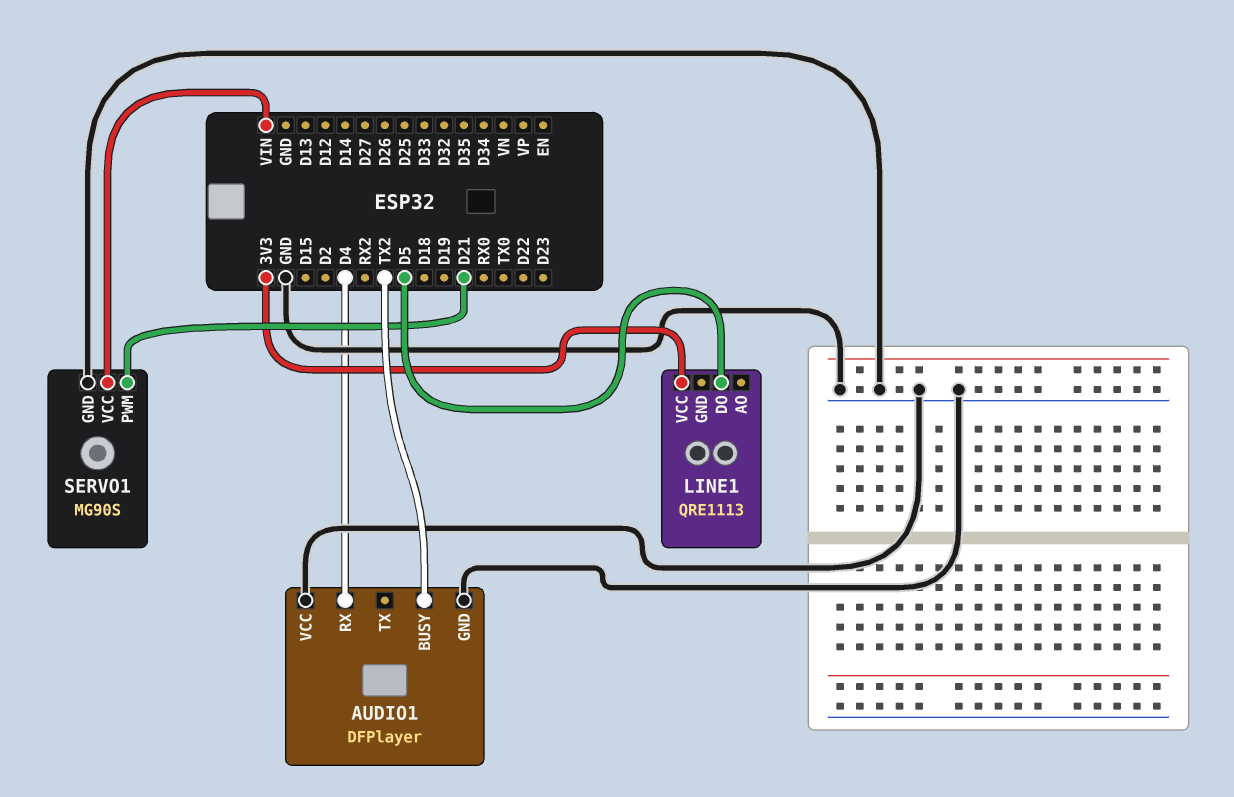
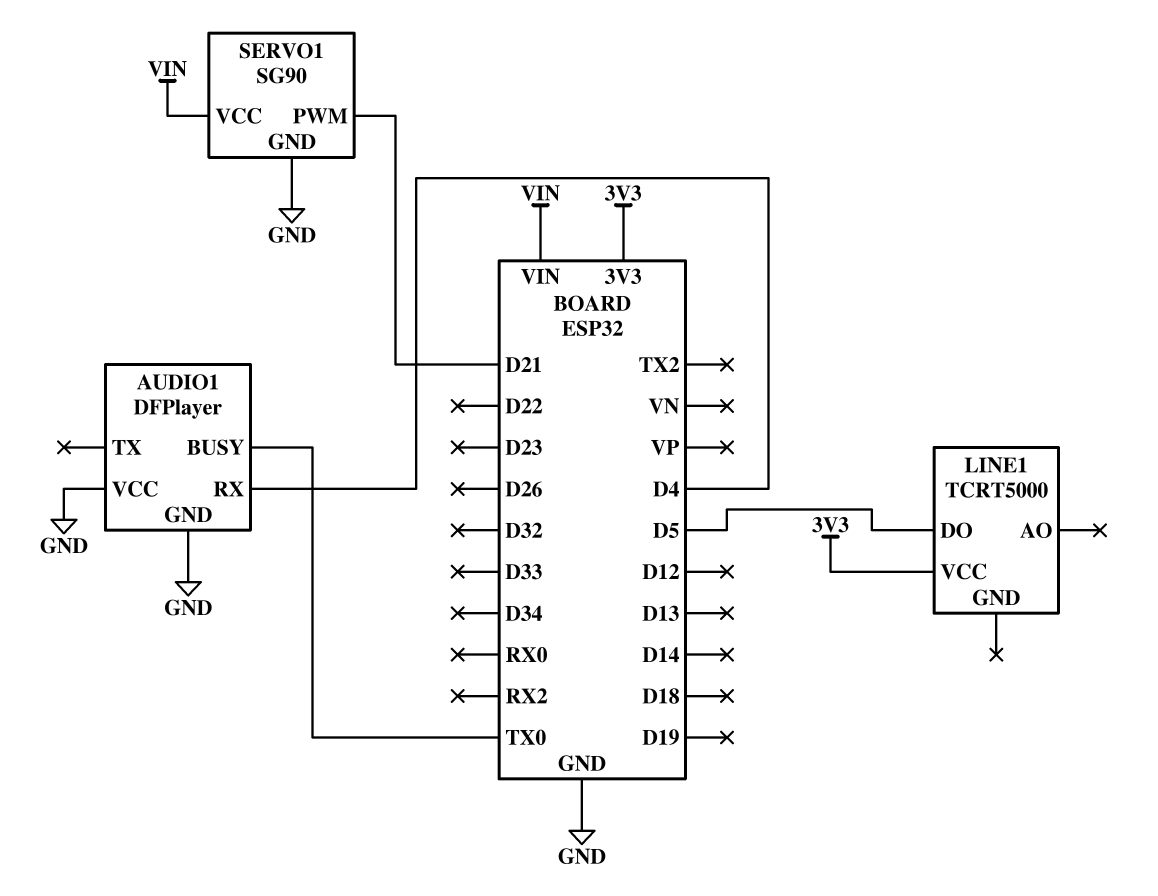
AUDIO1 pin BUSY: TX2 -> TX0
LINE1: QRE1113 -> TCRT5000
SERVO1: MG90S -> SG90

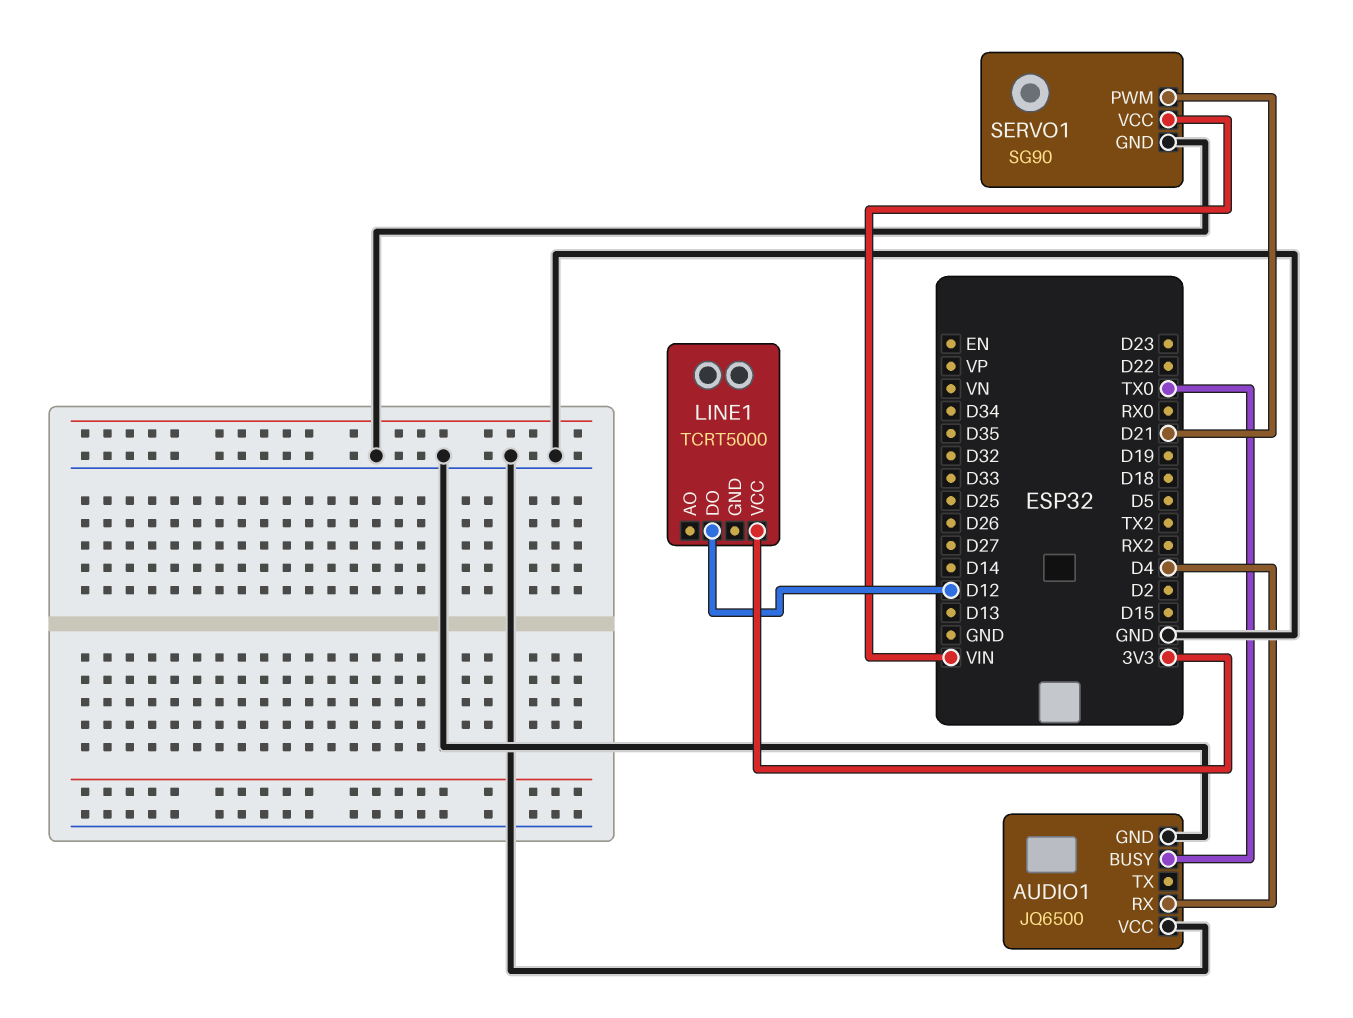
AUDIO1: DFPlayer -> JQ6500
LINE1 pin DO: D5 -> D12

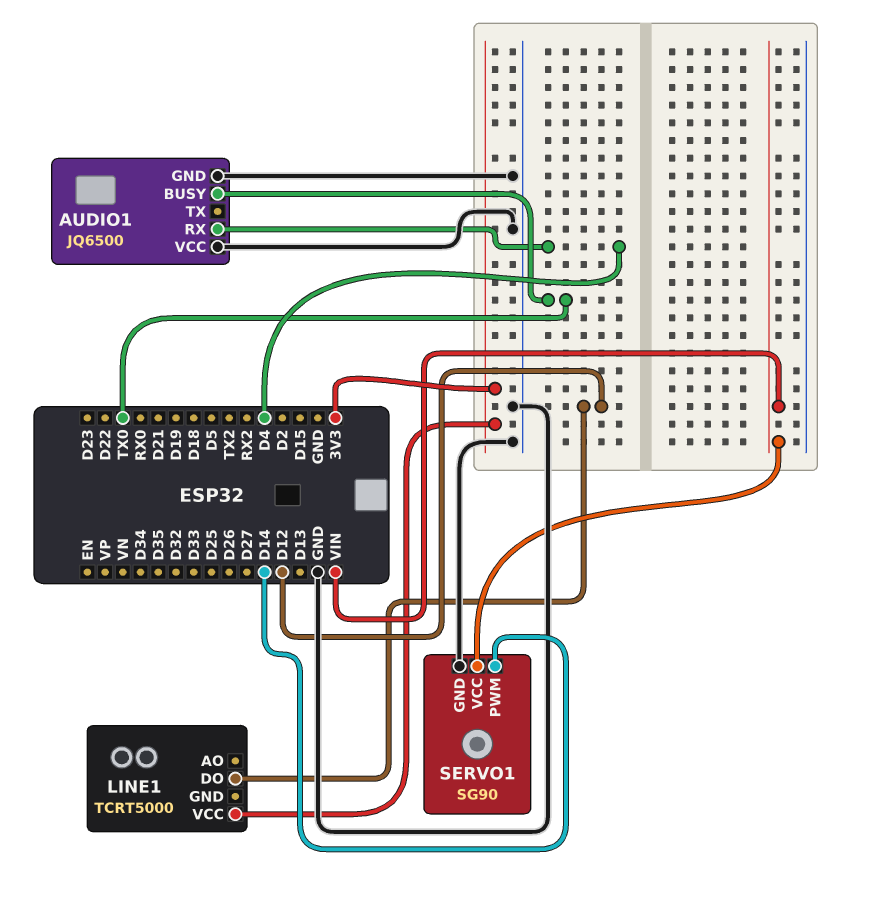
SERVO1 pin PWM: D21 -> D14

